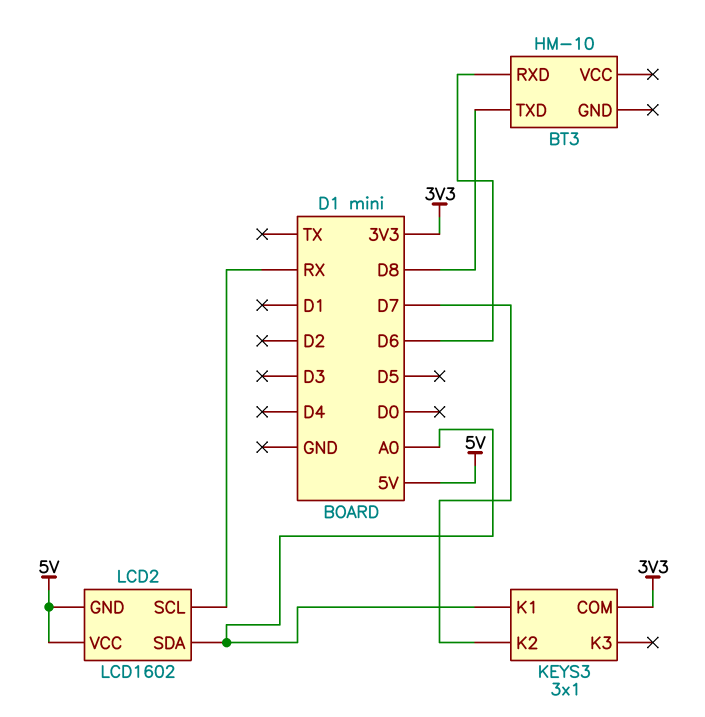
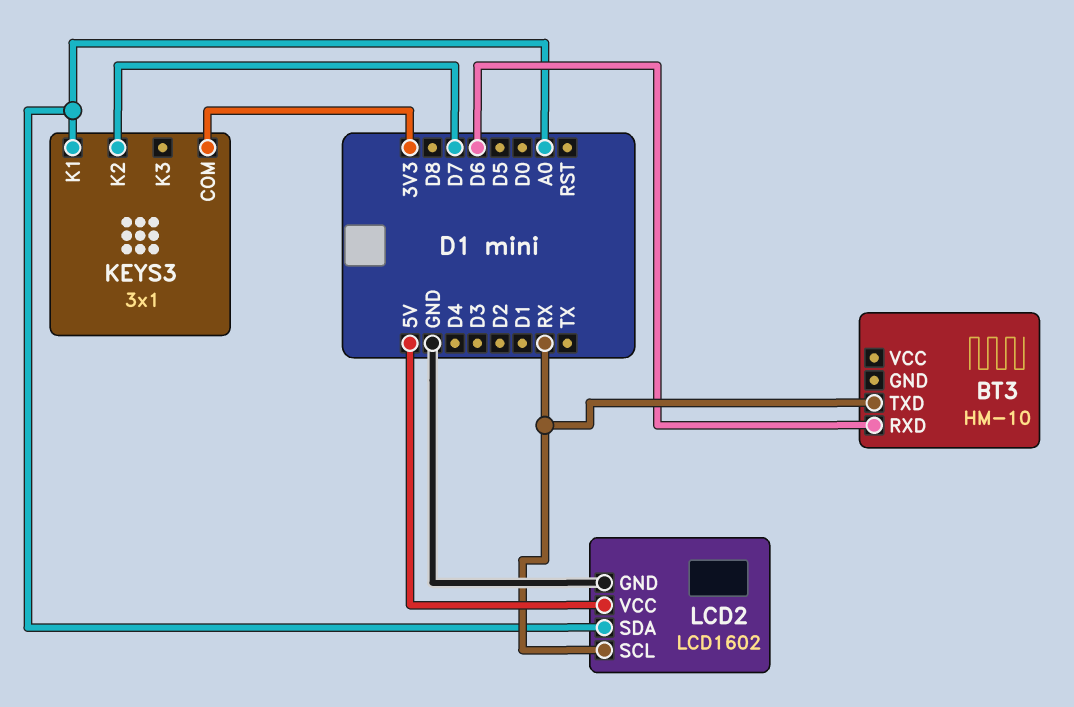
BT3 pin TXD: D8 -> RX
LCD2 pin GND: 5V -> GND

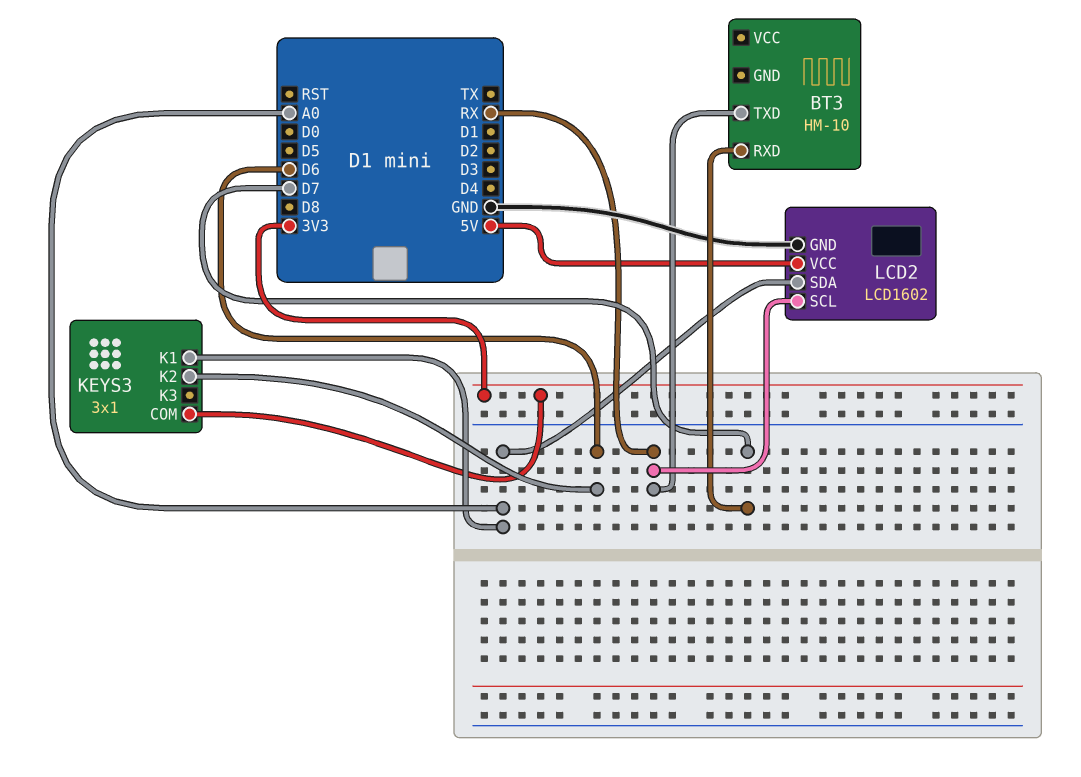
BT3 pin RXD: D6 -> D7
KEYS3 pin K2: D7 -> D6

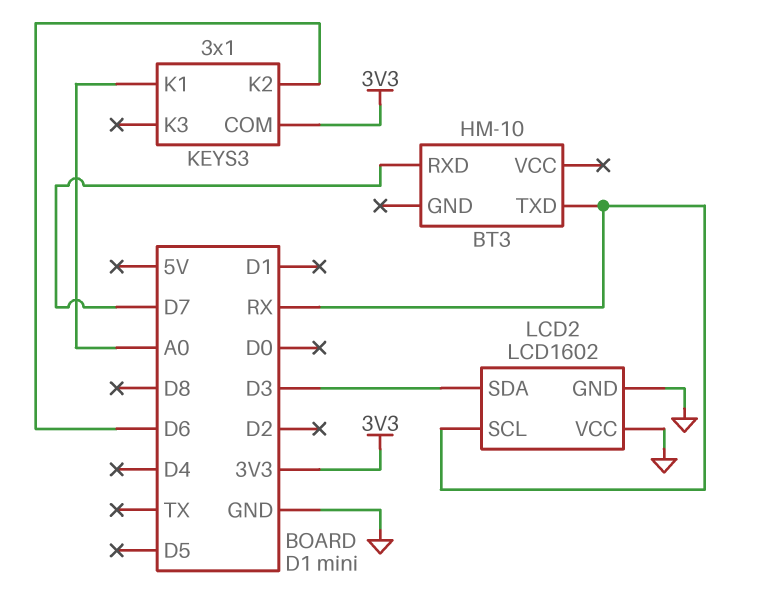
LCD2 pin SDA: A0 -> D3
LCD2 pin VCC: 5V -> GND

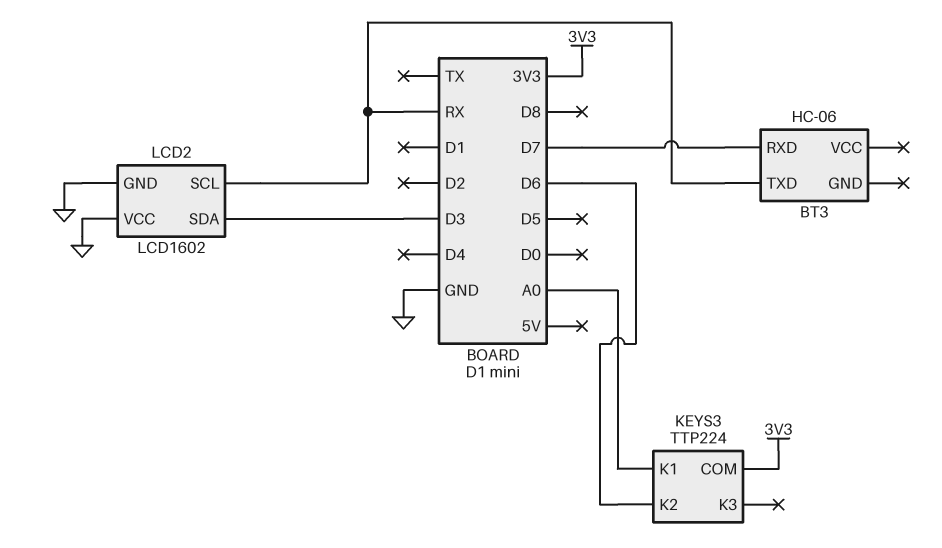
BT3: HM-10 -> HC-06
KEYS3: 3x1 -> TTP224

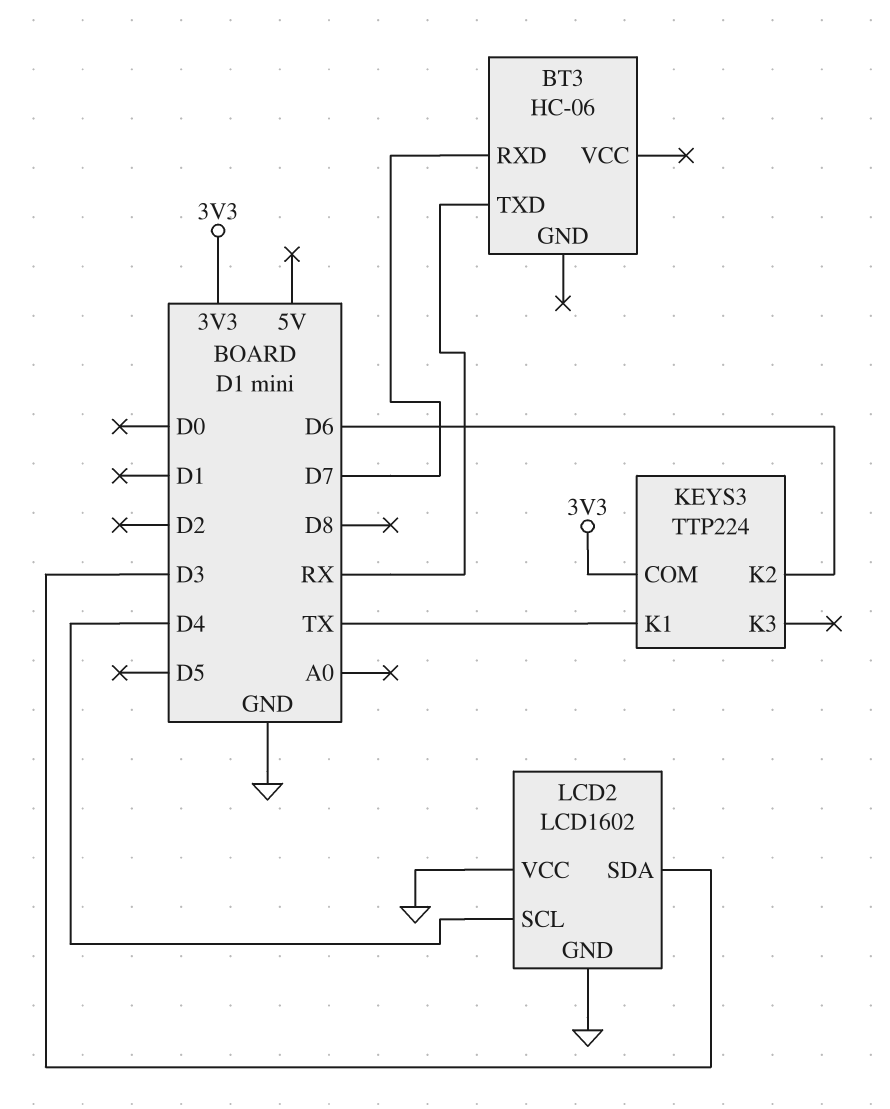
KEYS3 pin K1: A0 -> TX
LCD2 pin SCL: RX -> D4

